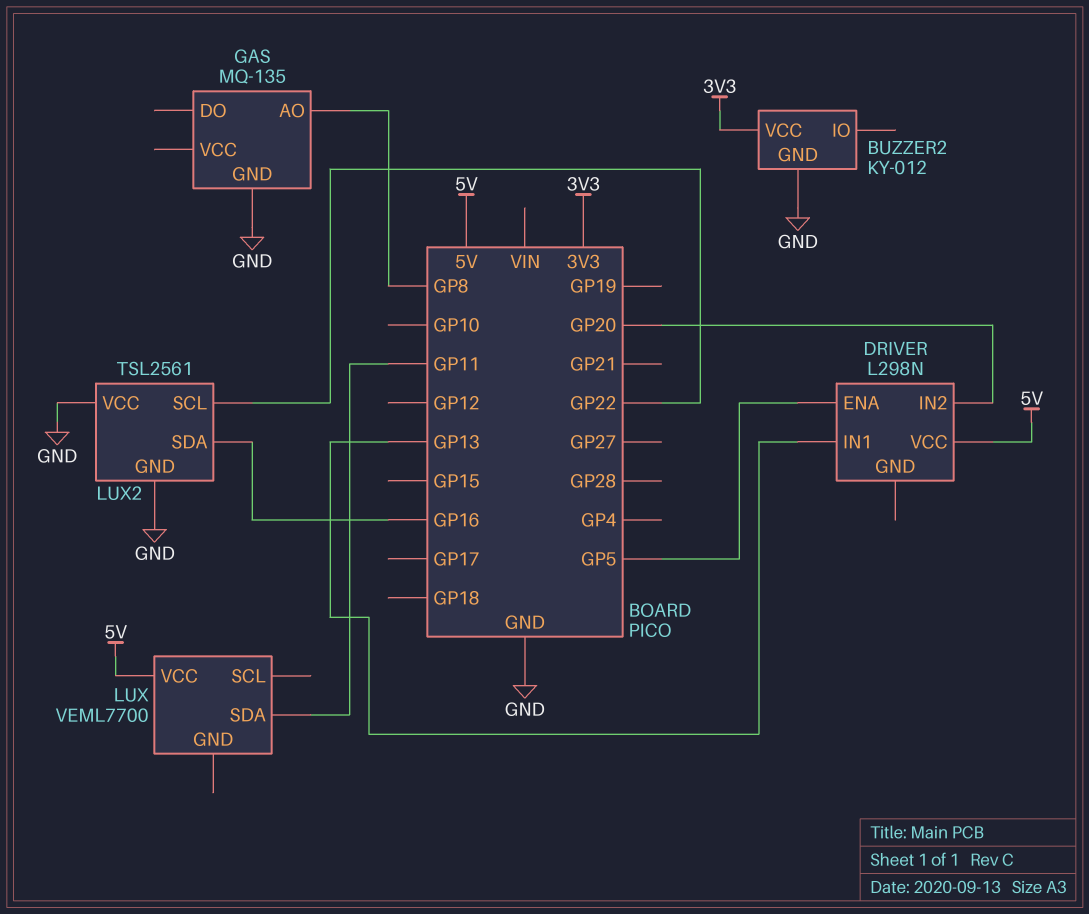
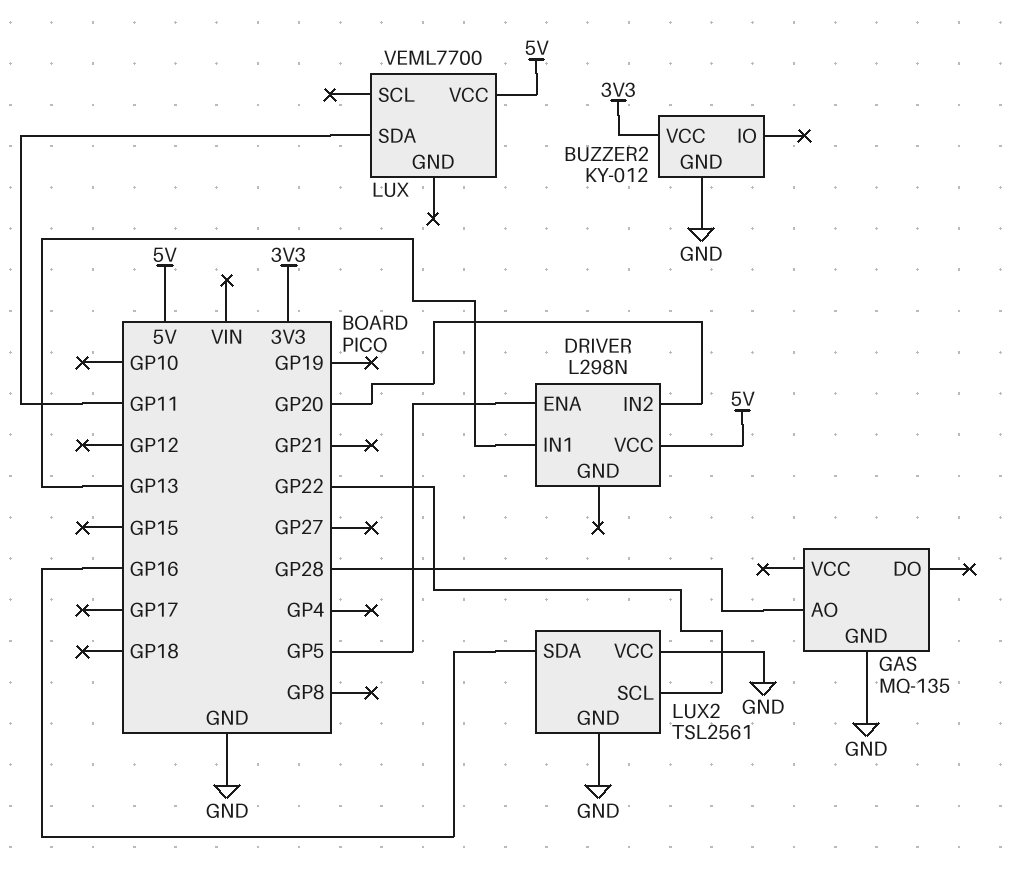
GAS pin AO: GP8 -> GP28

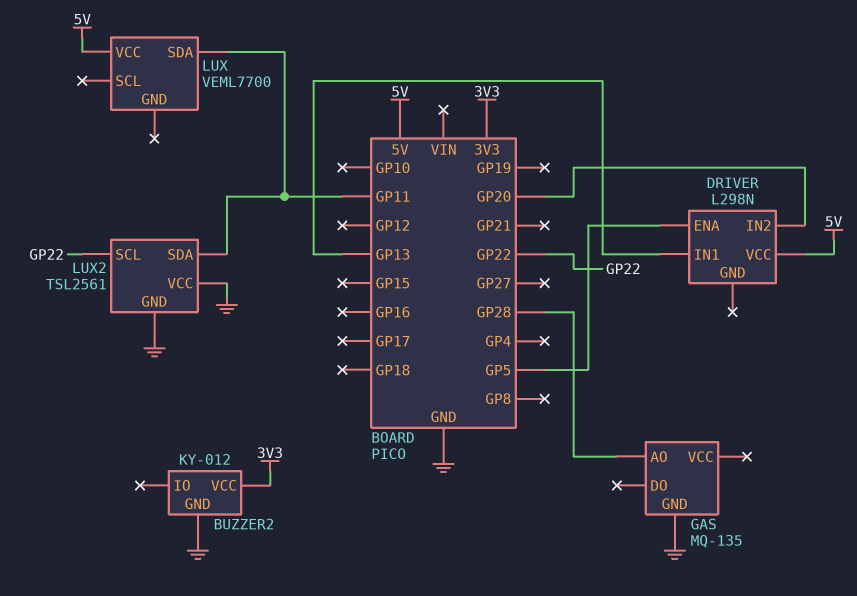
LUX2 pin SDA: GP16 -> GP11

